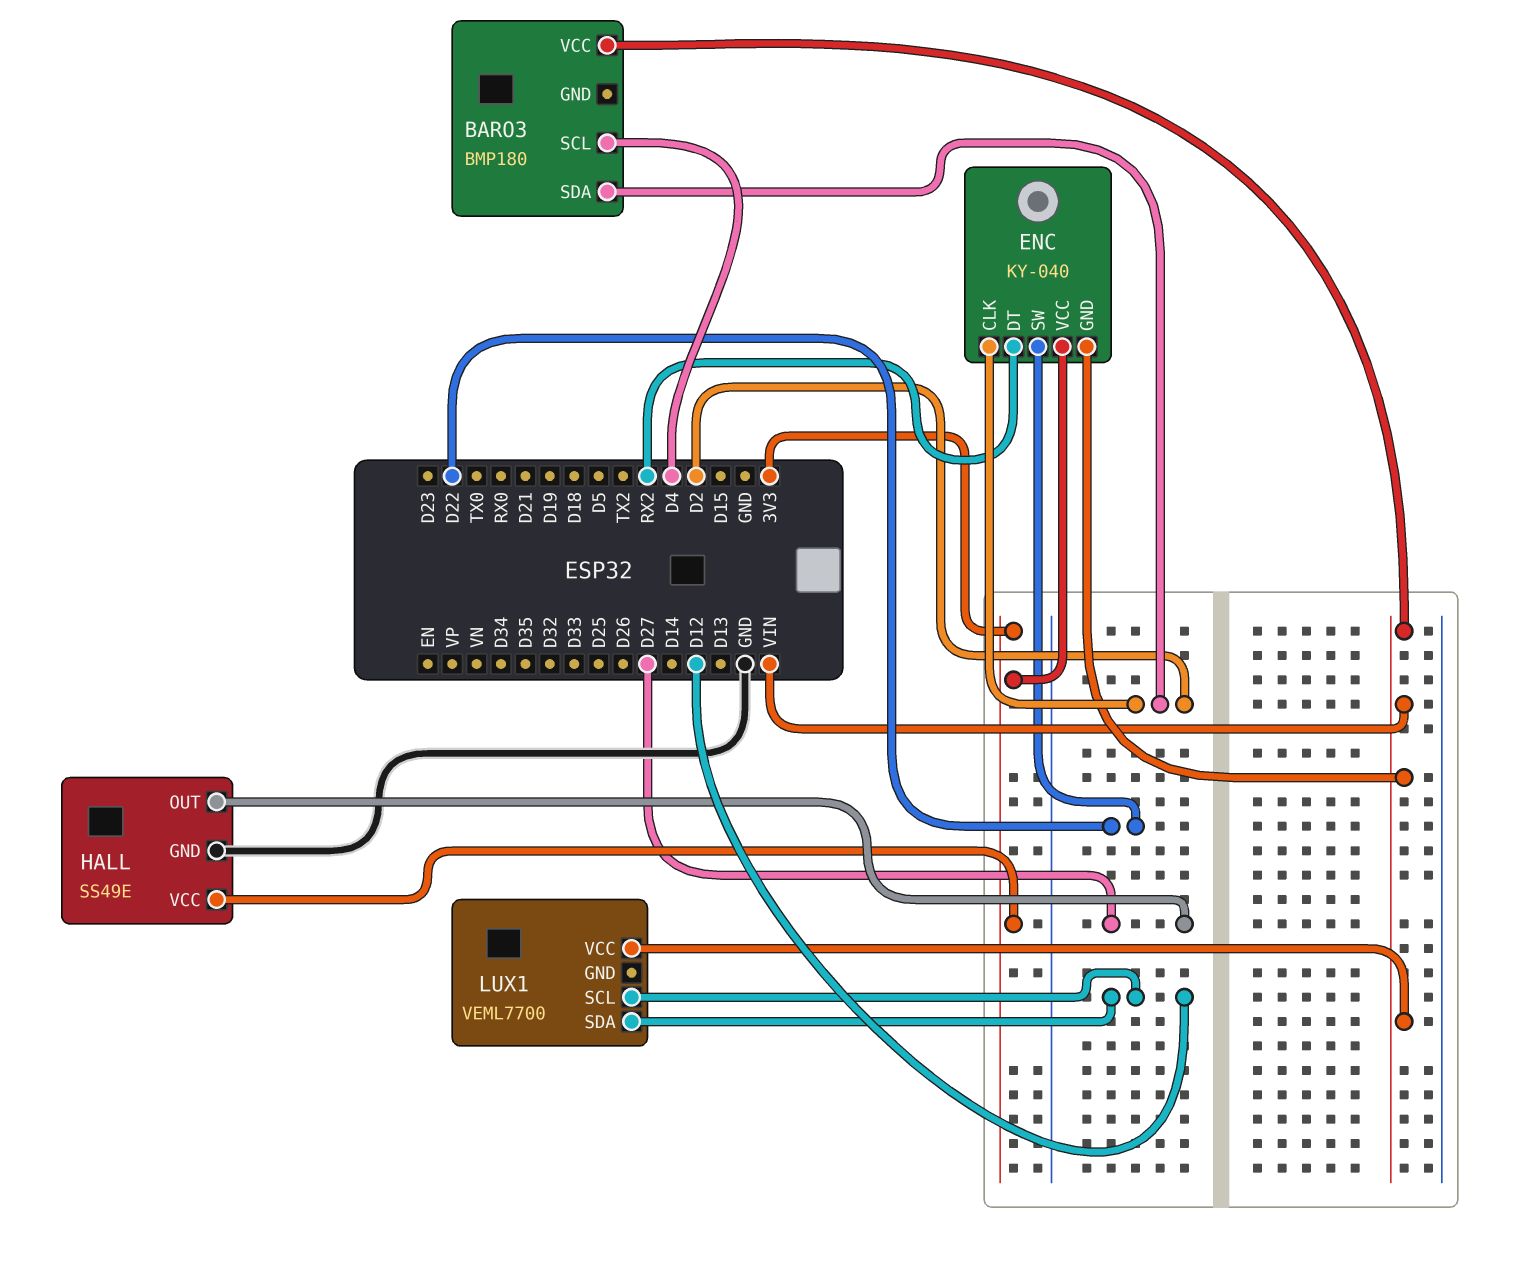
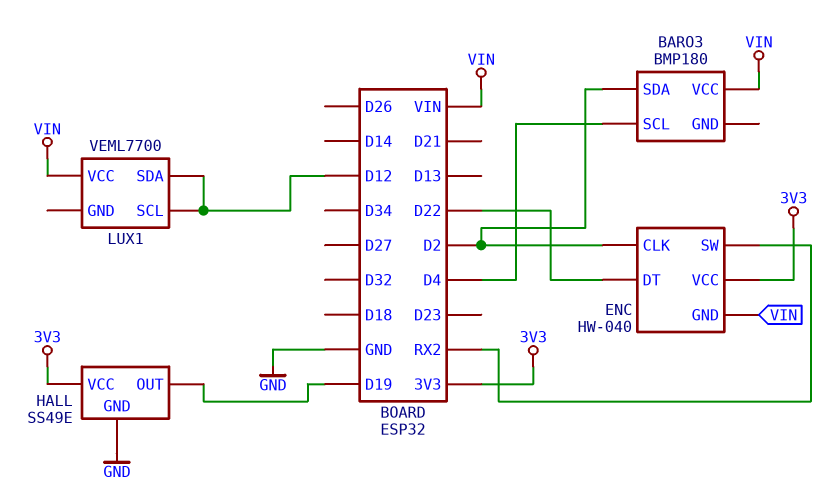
ENC: KY-040 -> HW-040
ENC pin DT: RX2 -> D22
ENC pin SW: D22 -> RX2
HALL pin OUT: D27 -> D19

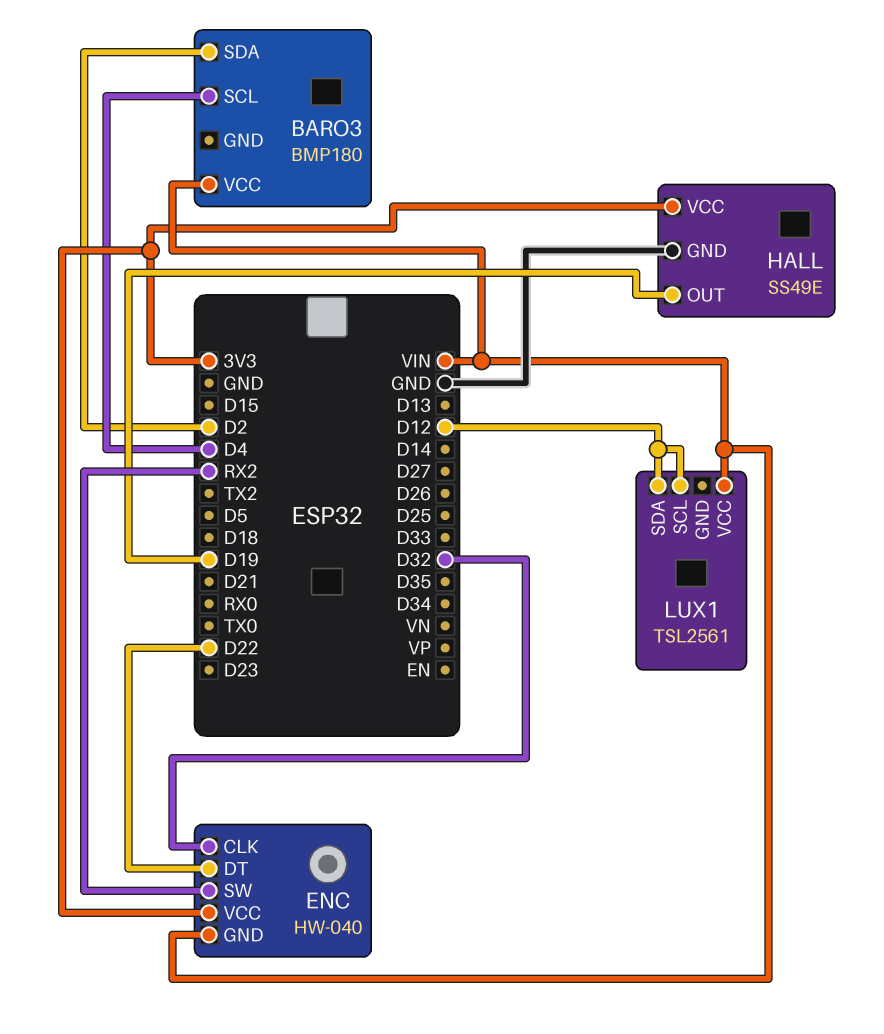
ENC pin CLK: D2 -> D32
LUX1: VEML7700 -> TSL2561

